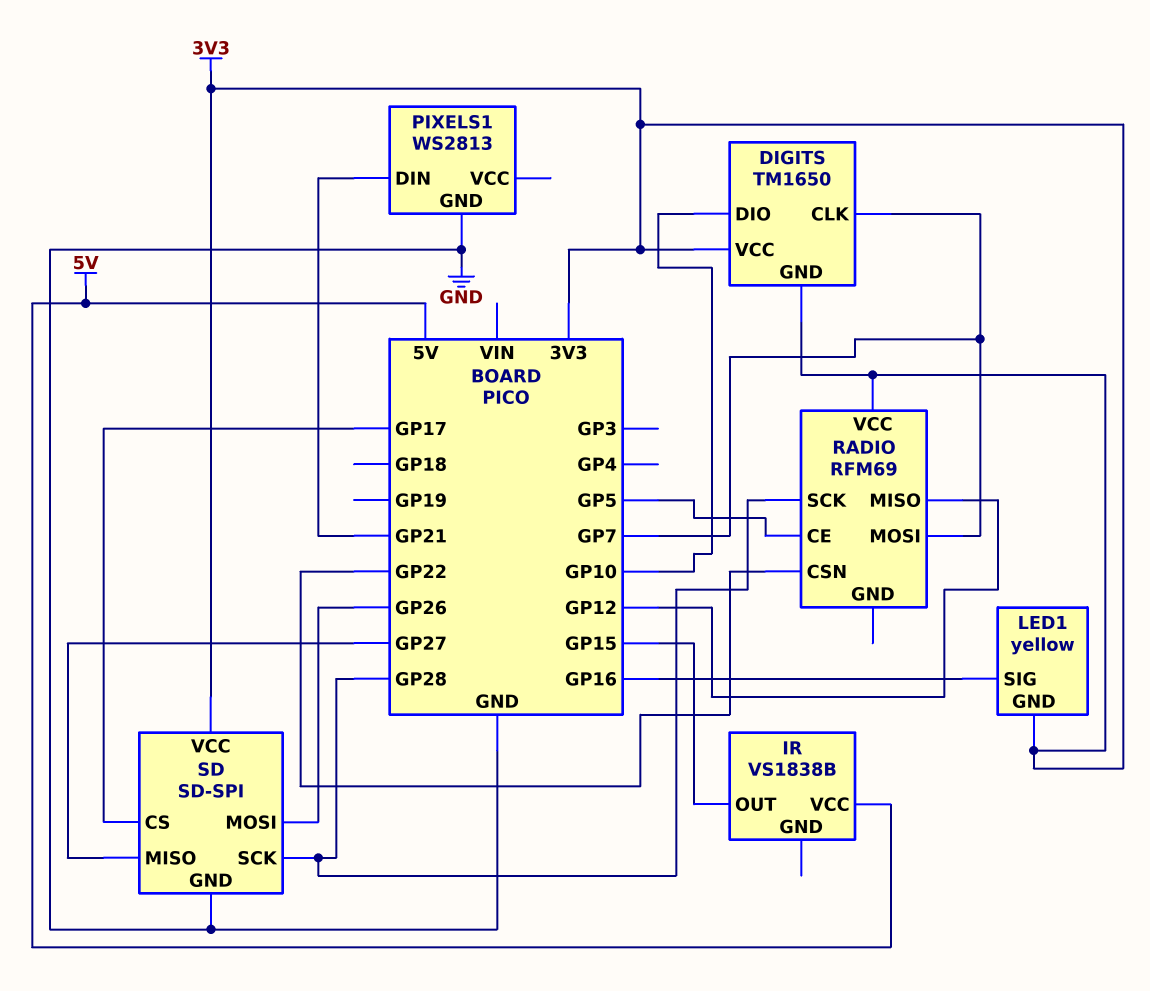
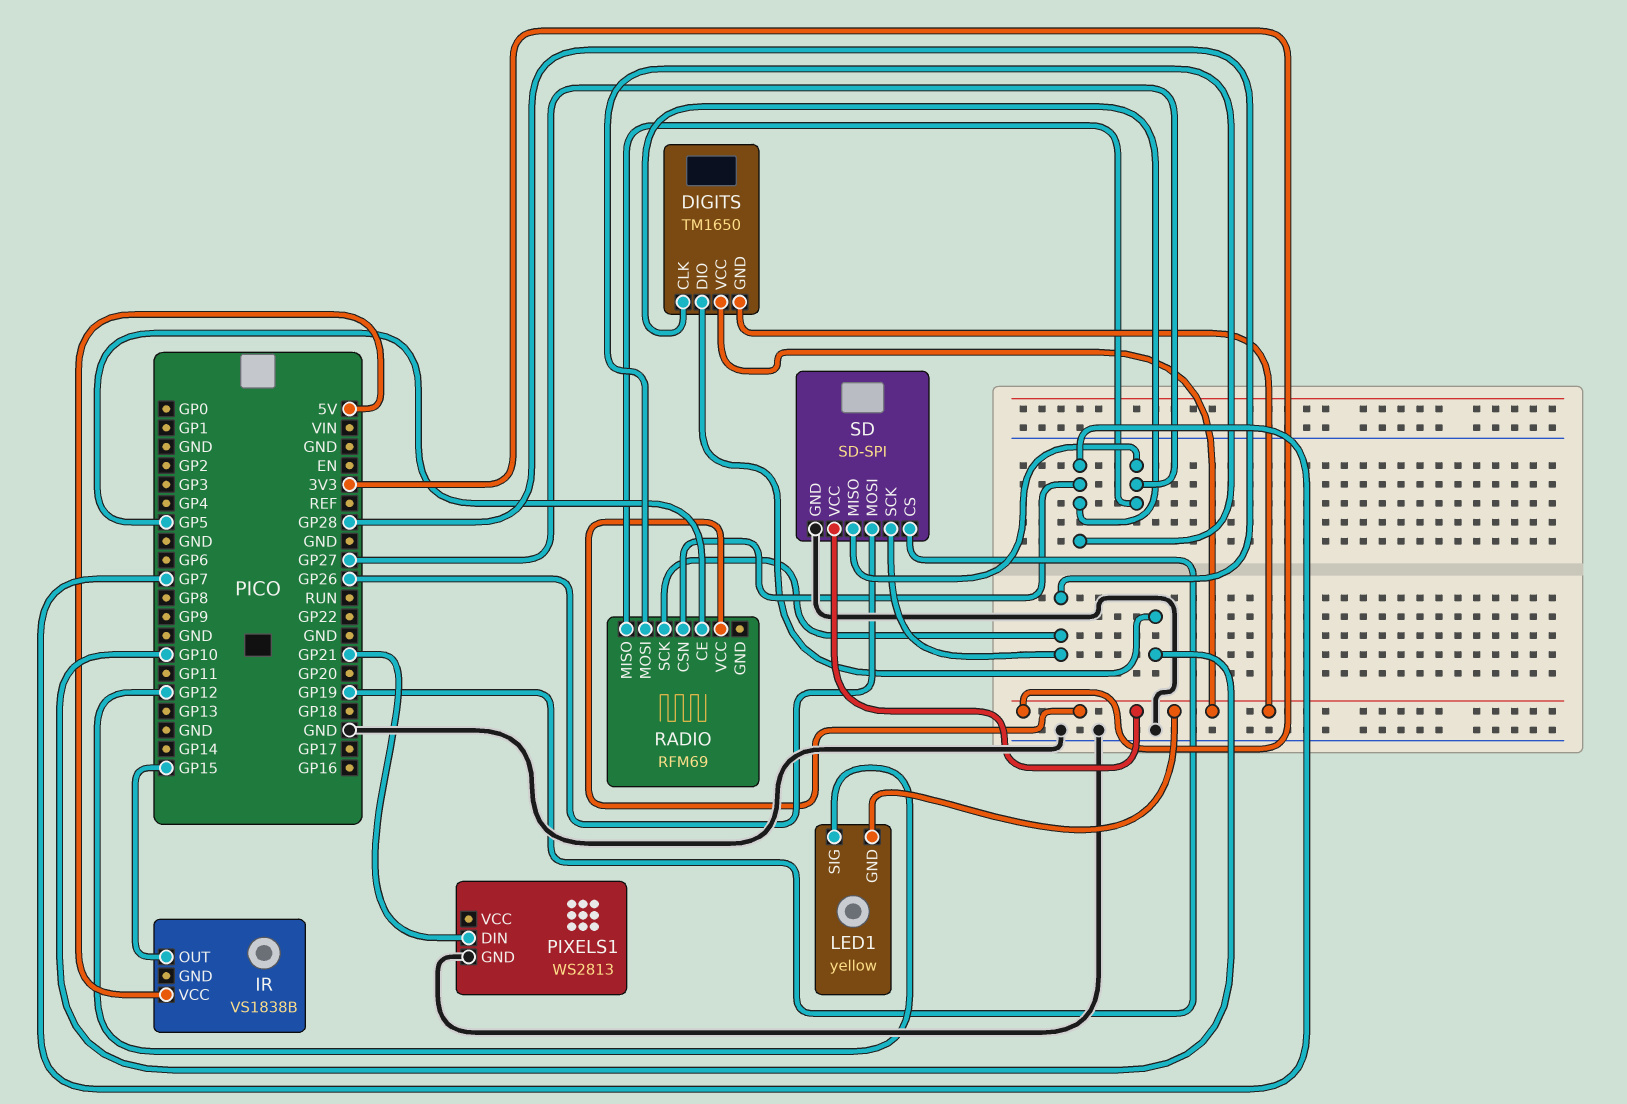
LED1 pin SIG: GP16 -> GP12
RADIO pin CSN: GP22 -> GP7
RADIO pin MISO: GP12 -> GP27
SD pin CS: GP17 -> GP19

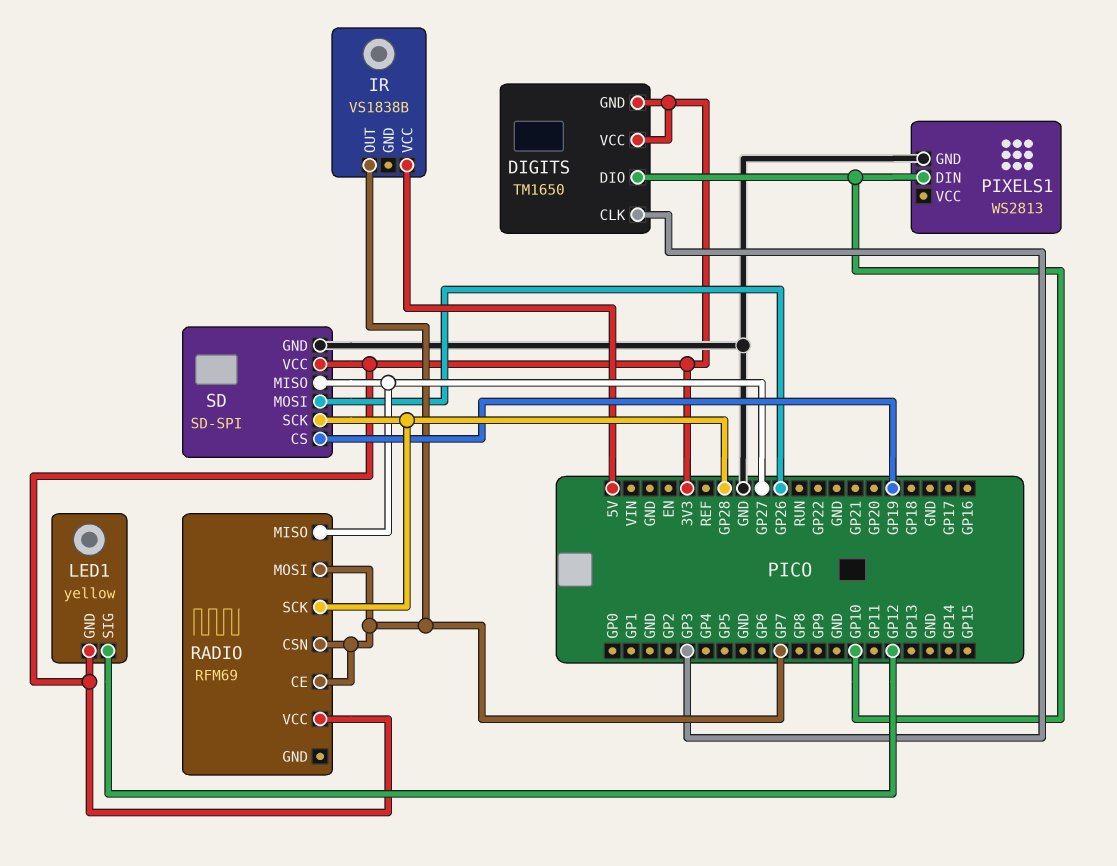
DIGITS pin CLK: GP7 -> GP3
IR pin OUT: GP15 -> GP7
PIXELS1 pin DIN: GP21 -> GP10
RADIO pin CE: GP5 -> GP7

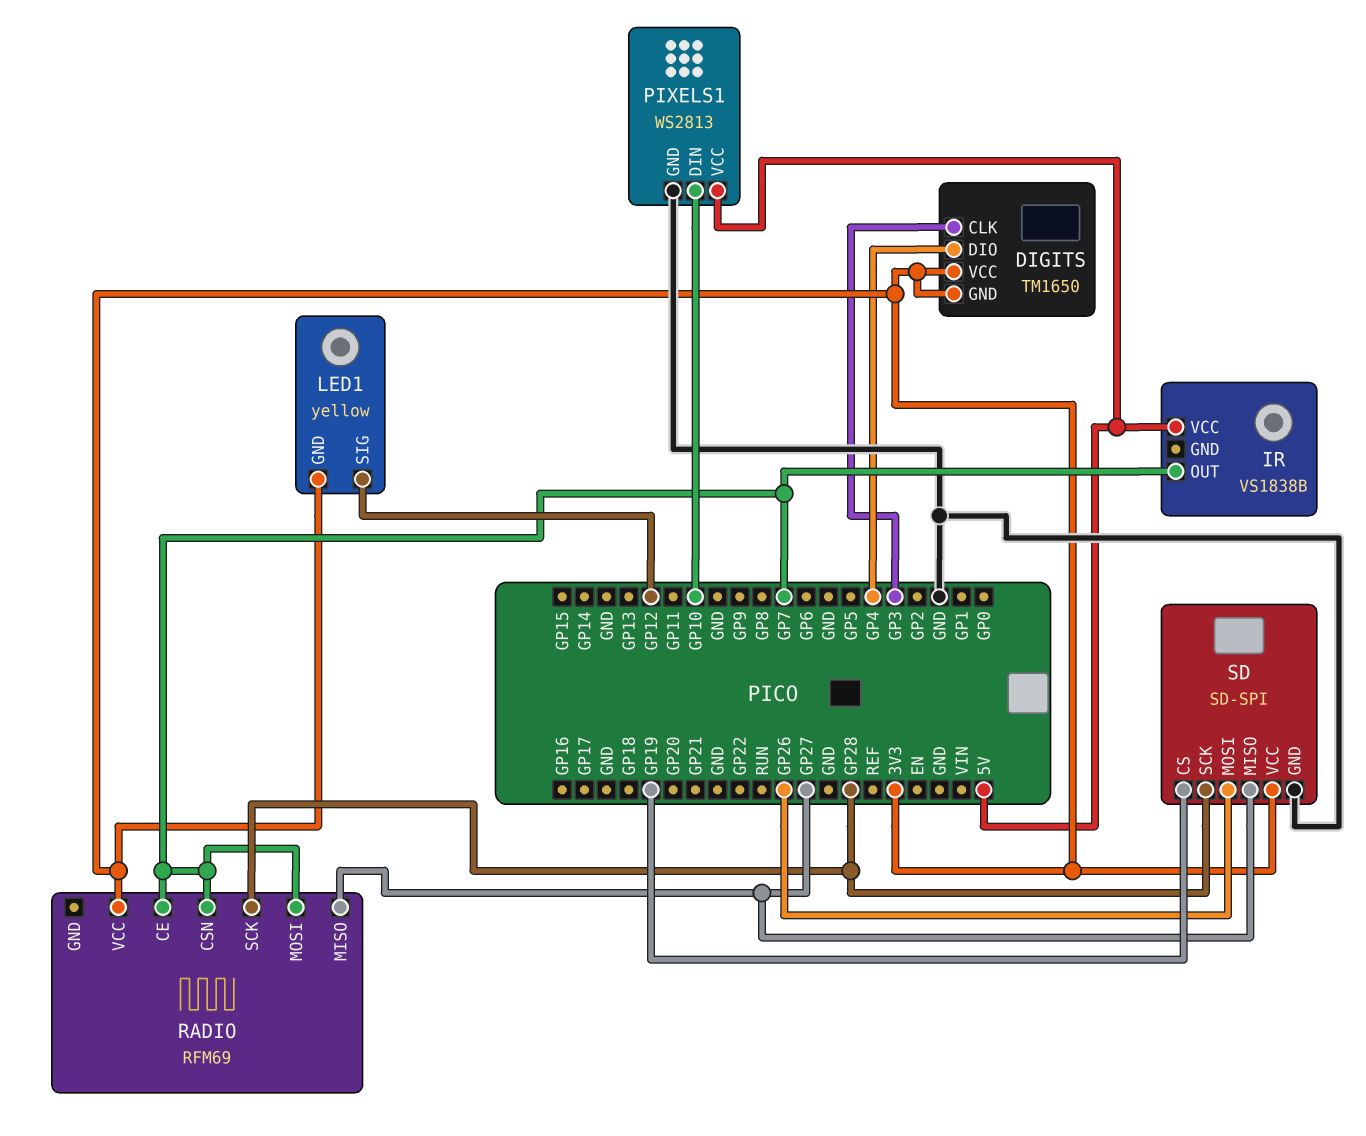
DIGITS pin DIO: GP10 -> GP4
PIXELS1 pin VCC: none -> 5V

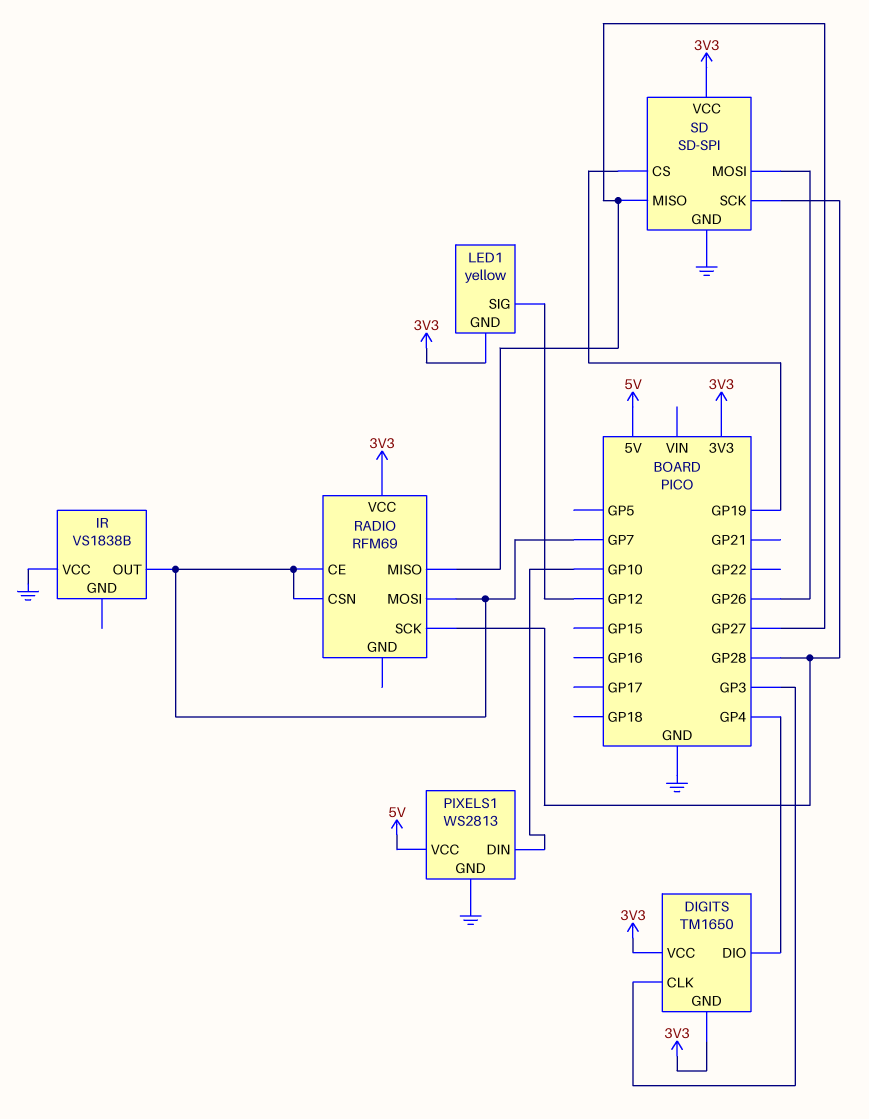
IR pin VCC: 5V -> GND

